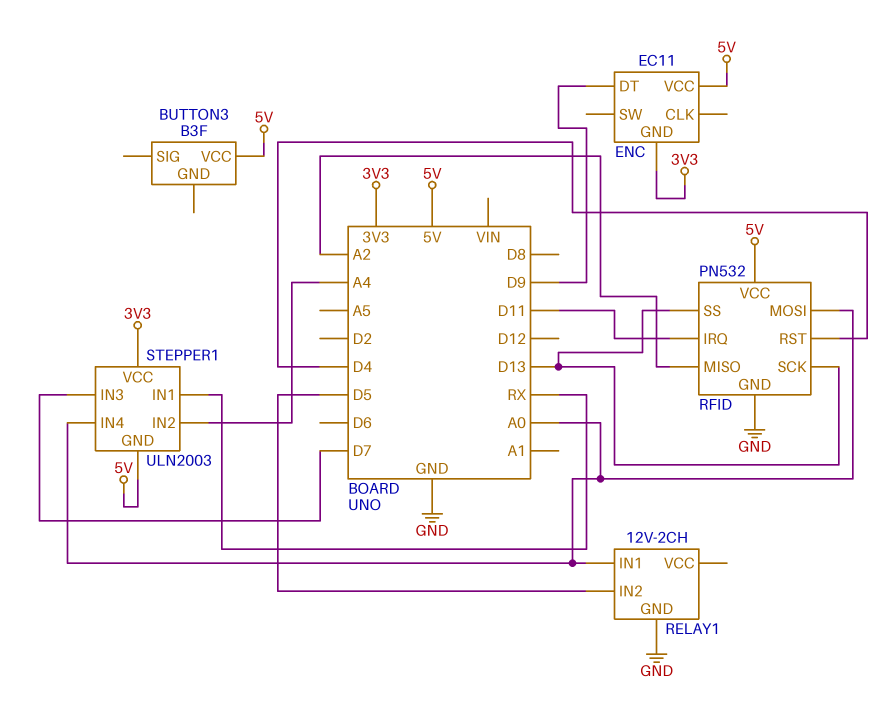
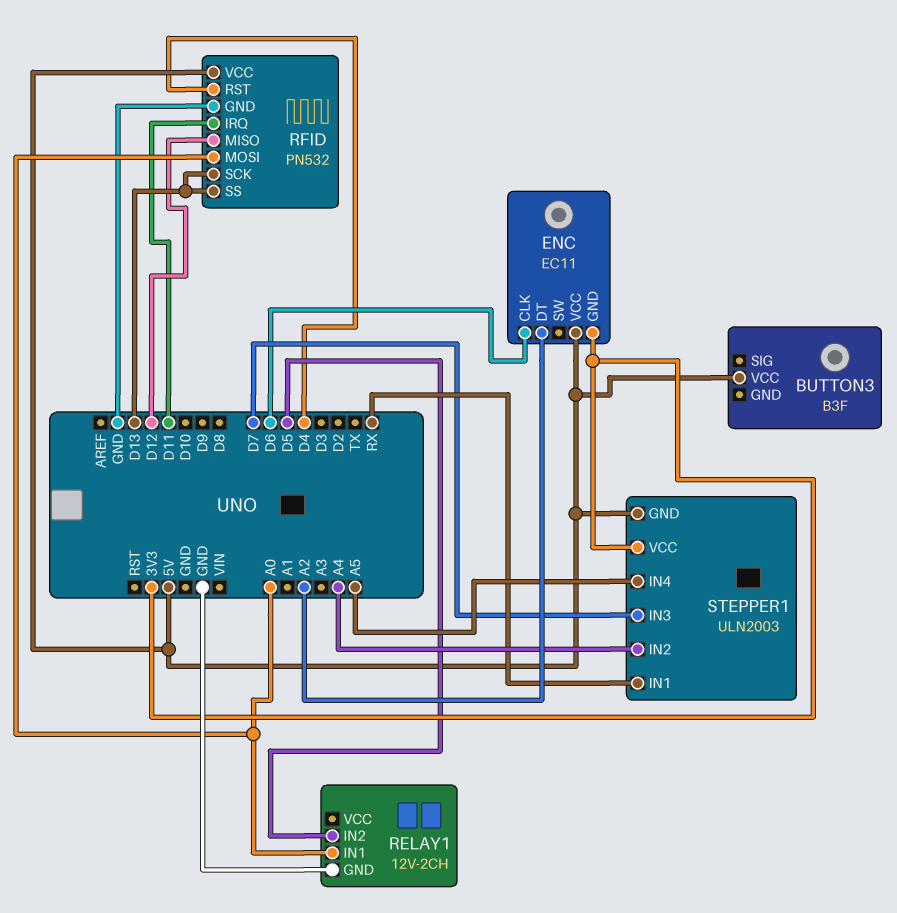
ENC pin CLK: none -> D6
ENC pin DT: D9 -> A2
RFID pin MISO: A2 -> D12
STEPPER1 pin IN4: A0 -> A5

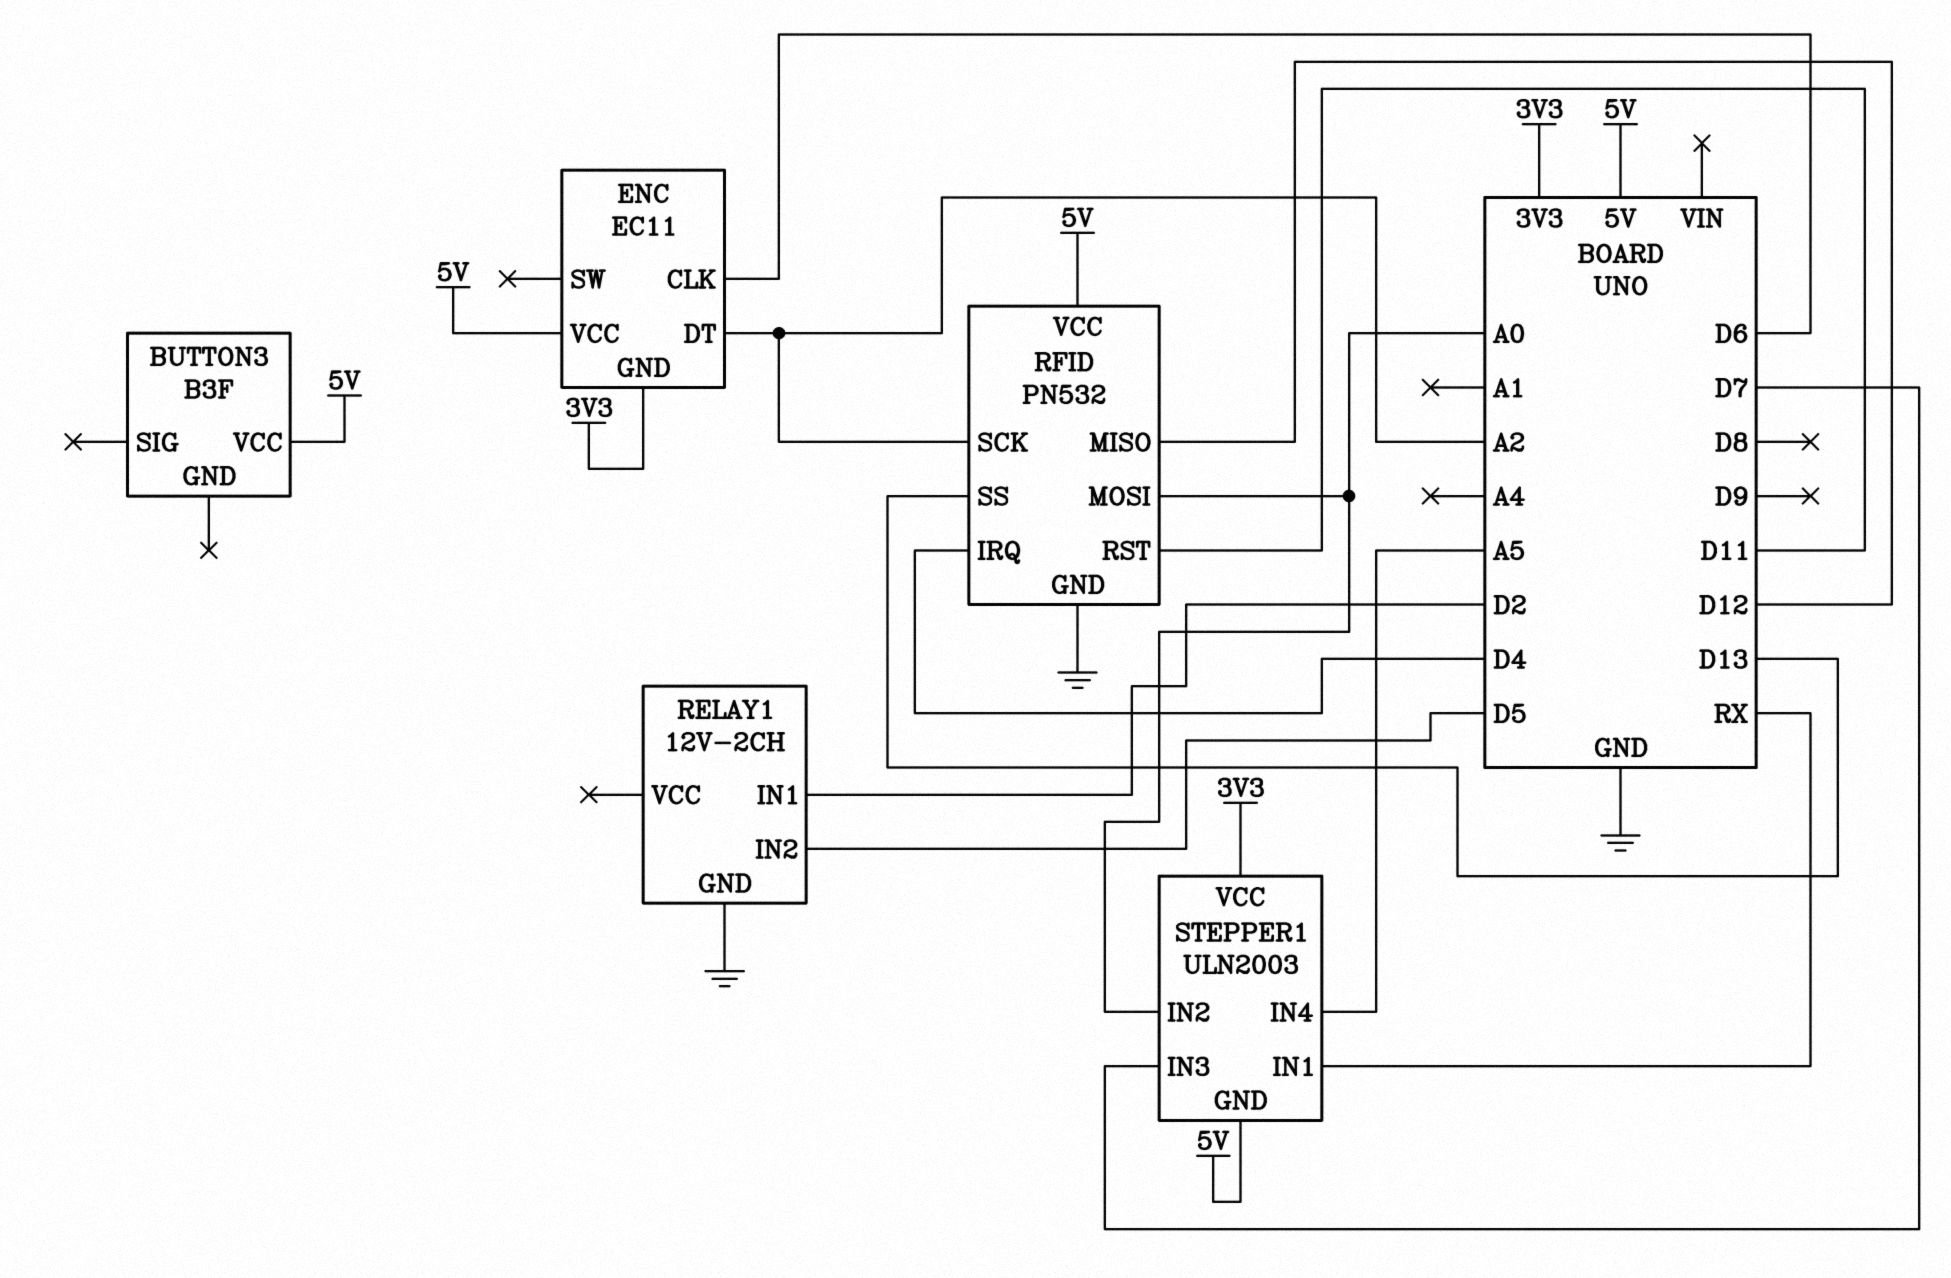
RELAY1 pin IN1: A0 -> D2
RFID pin IRQ: D11 -> D4
RFID pin RST: D4 -> D11
RFID pin SCK: D13 -> A2
STEPPER1 pin IN2: A4 -> A0

